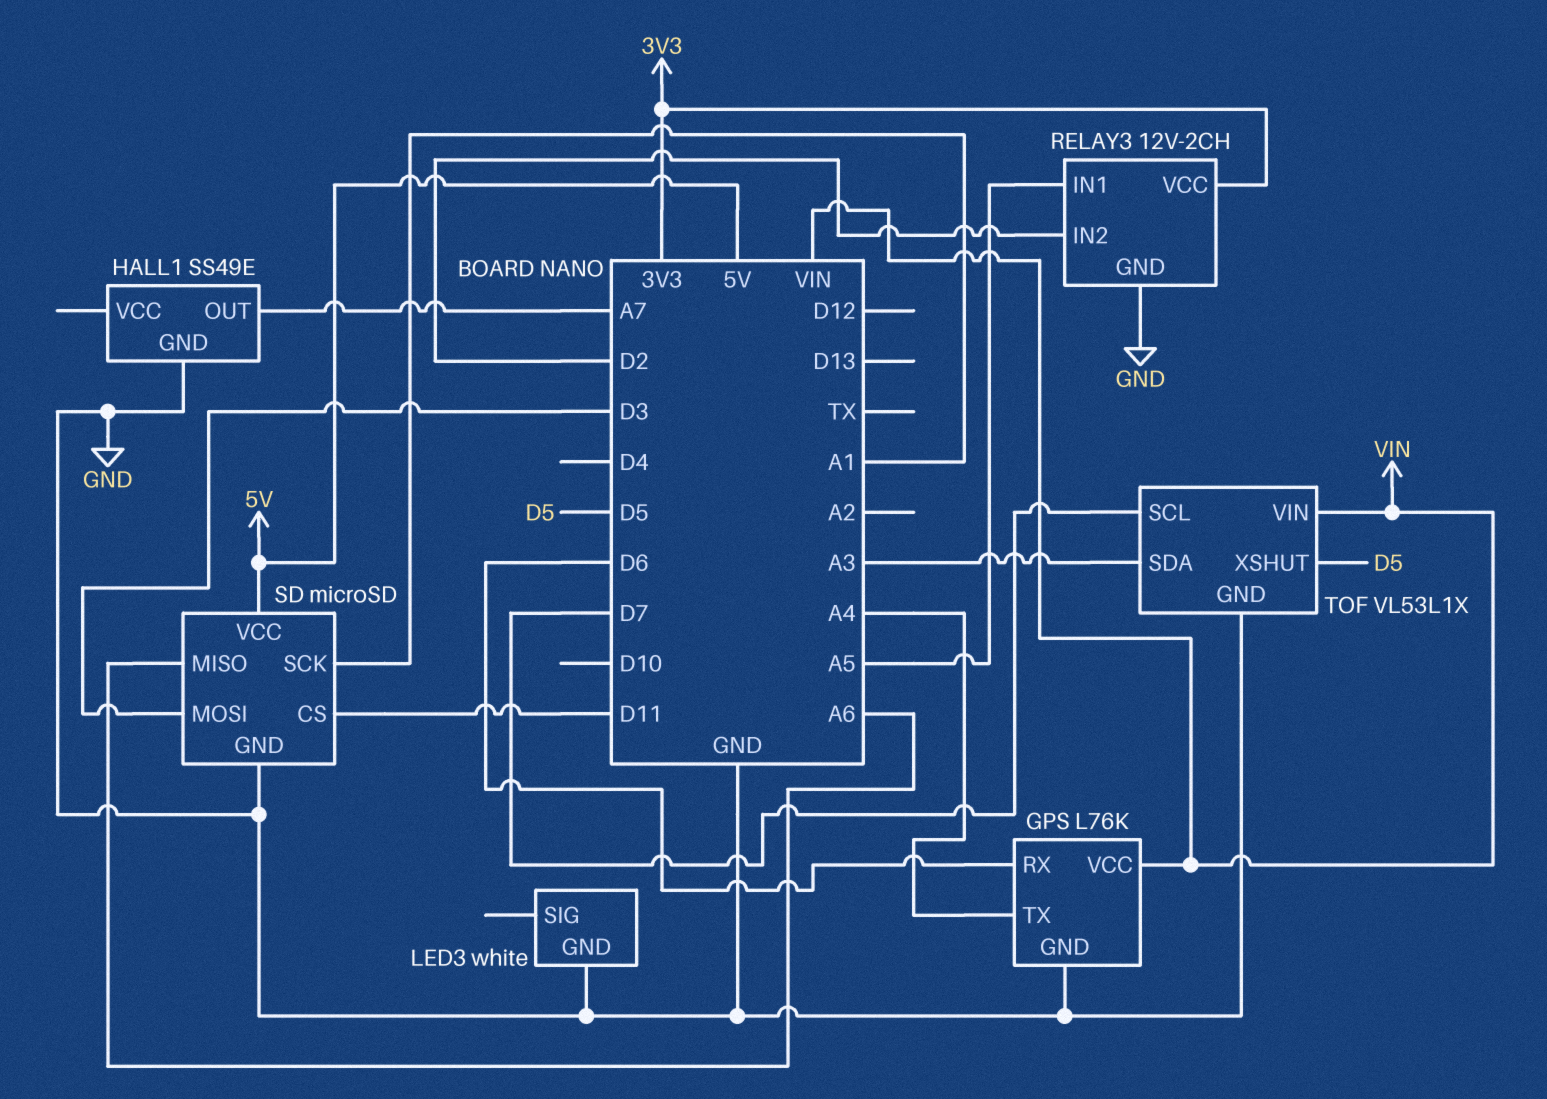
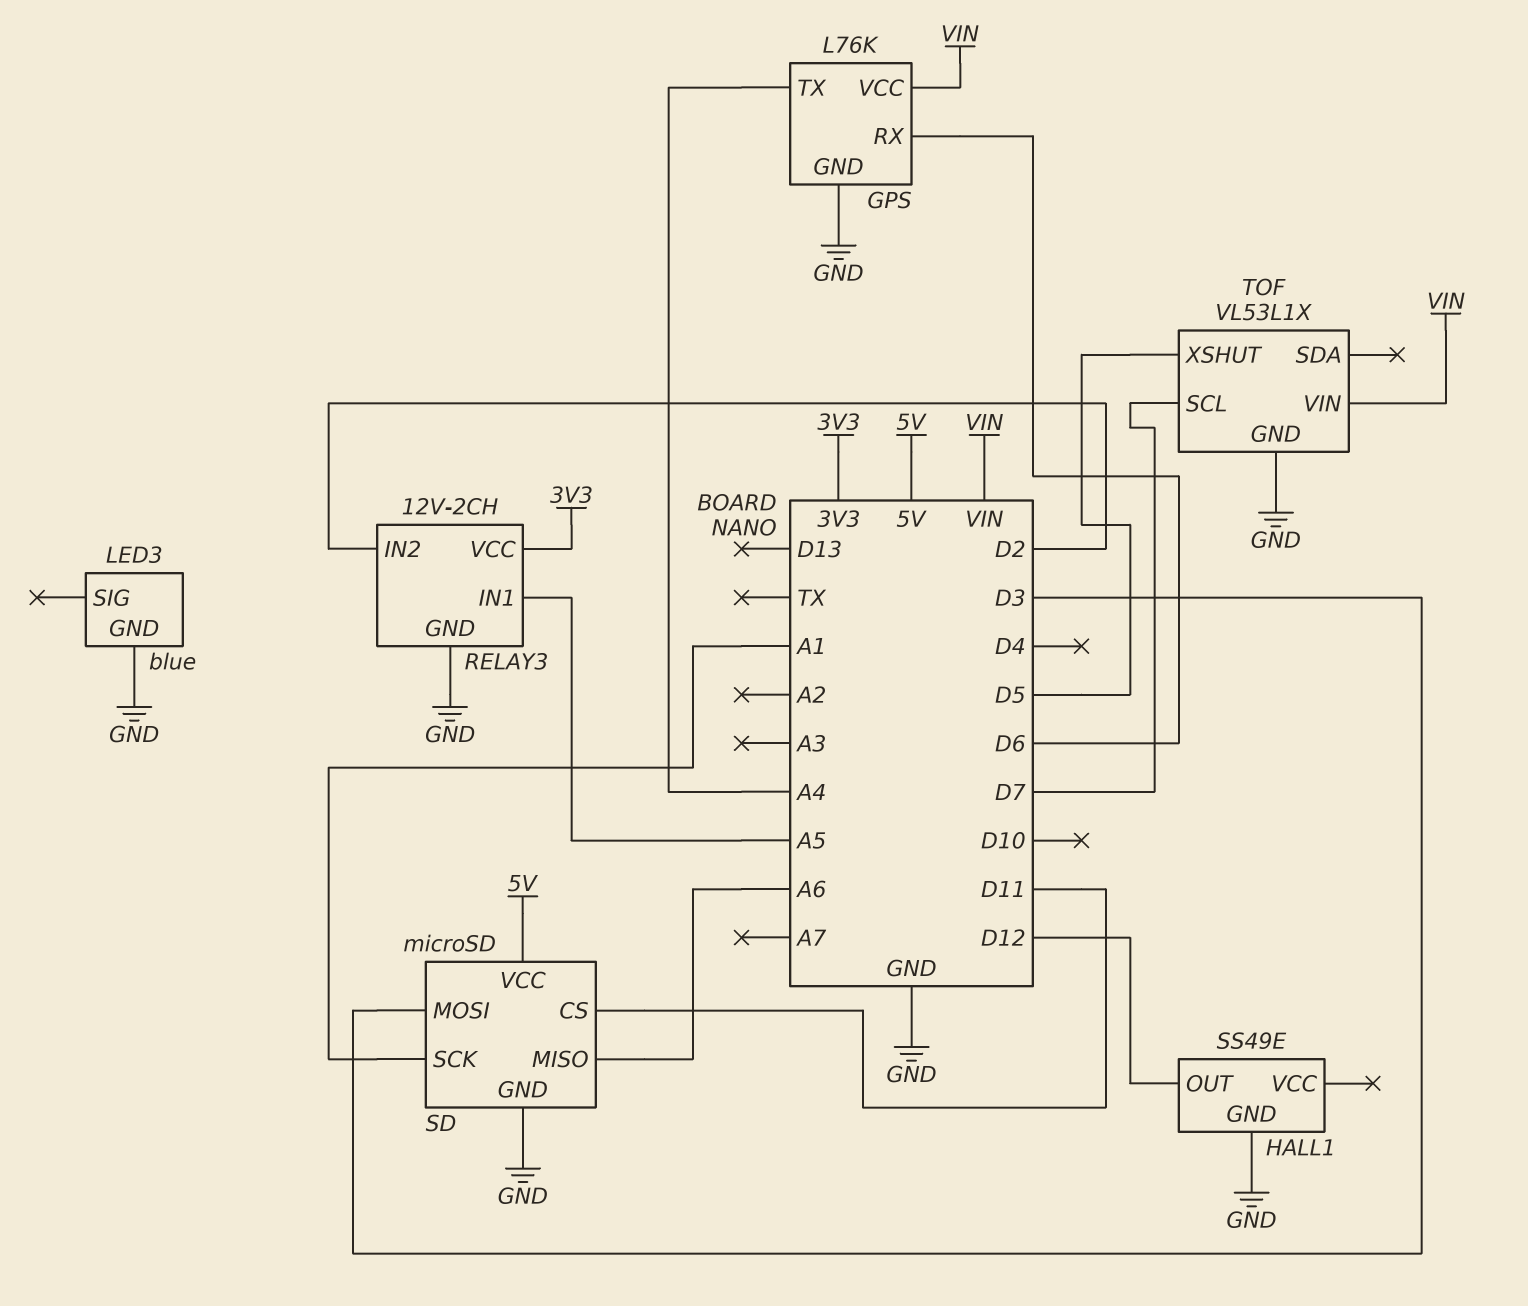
HALL1 pin OUT: A7 -> D12
LED3: white -> blue
TOF pin SDA: A3 -> none

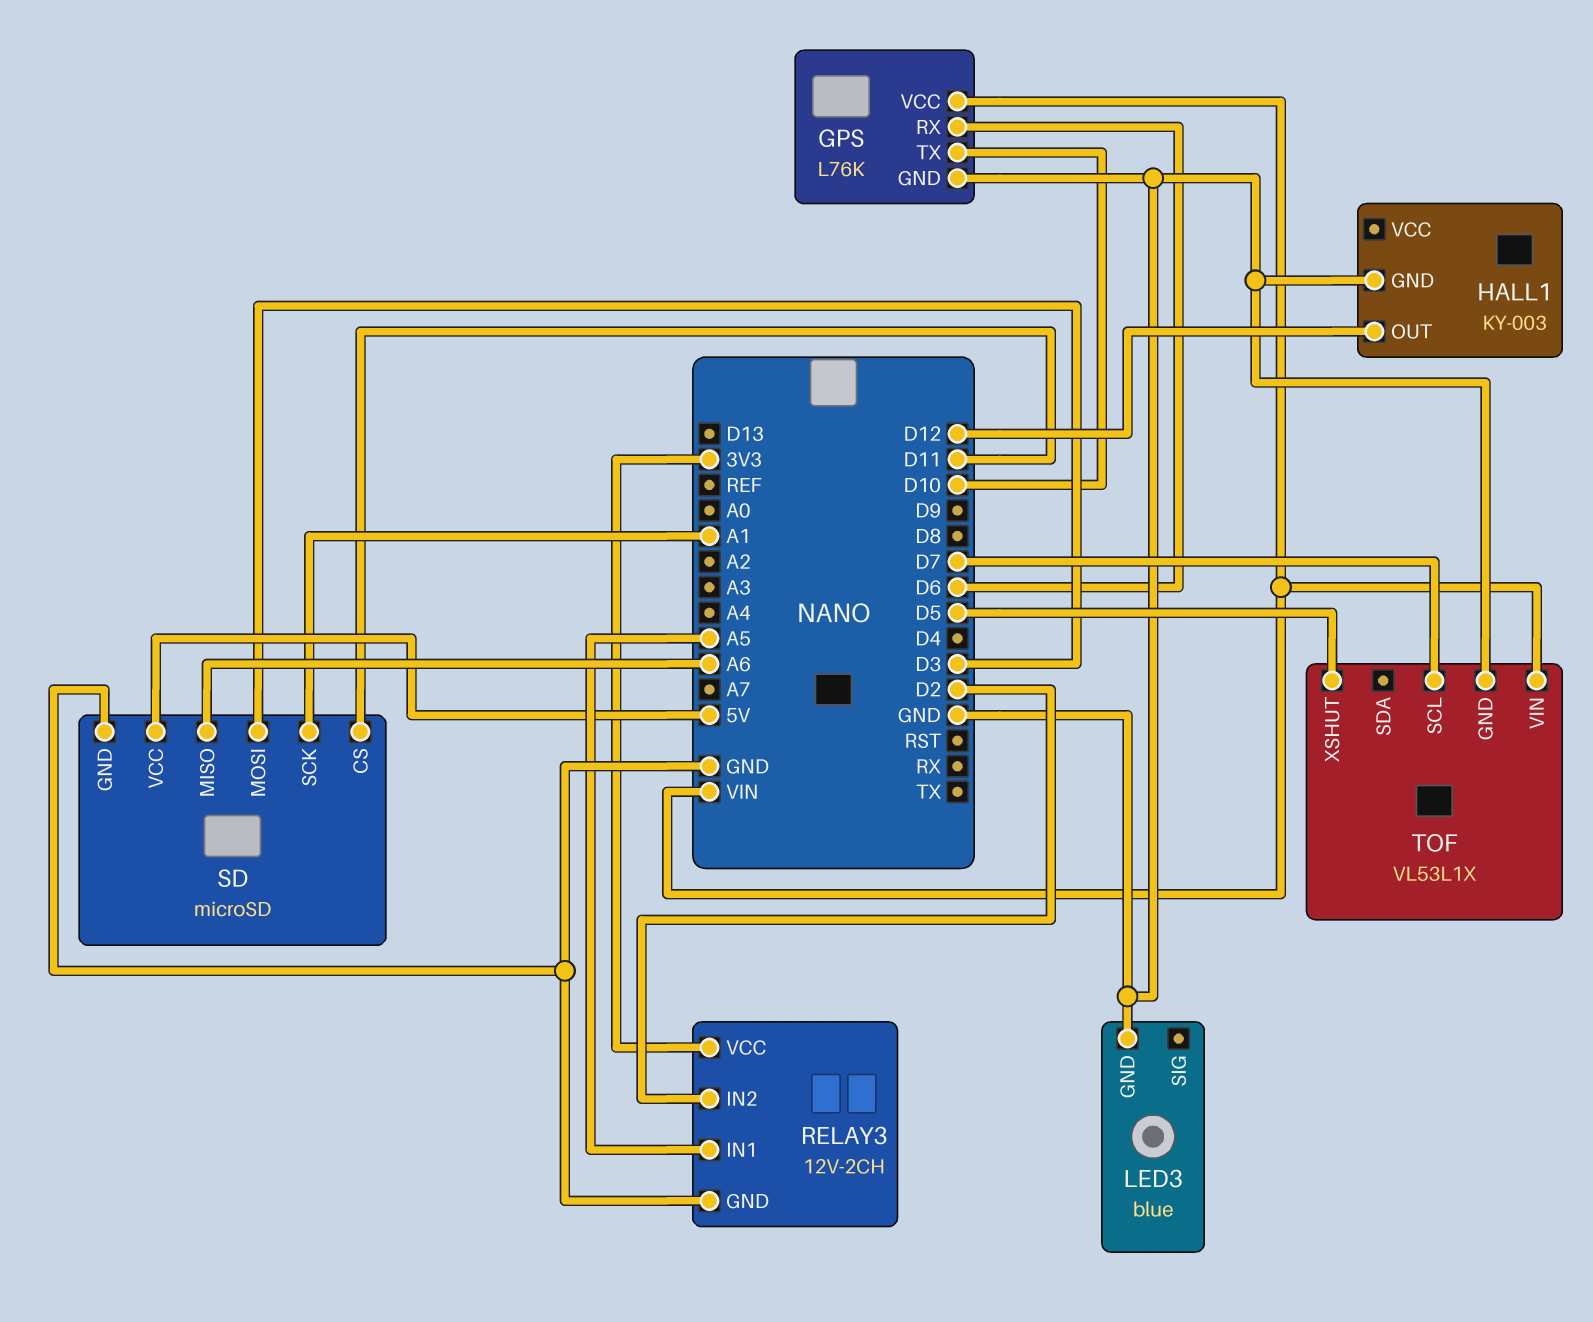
GPS pin TX: A4 -> D10
HALL1: SS49E -> KY-003

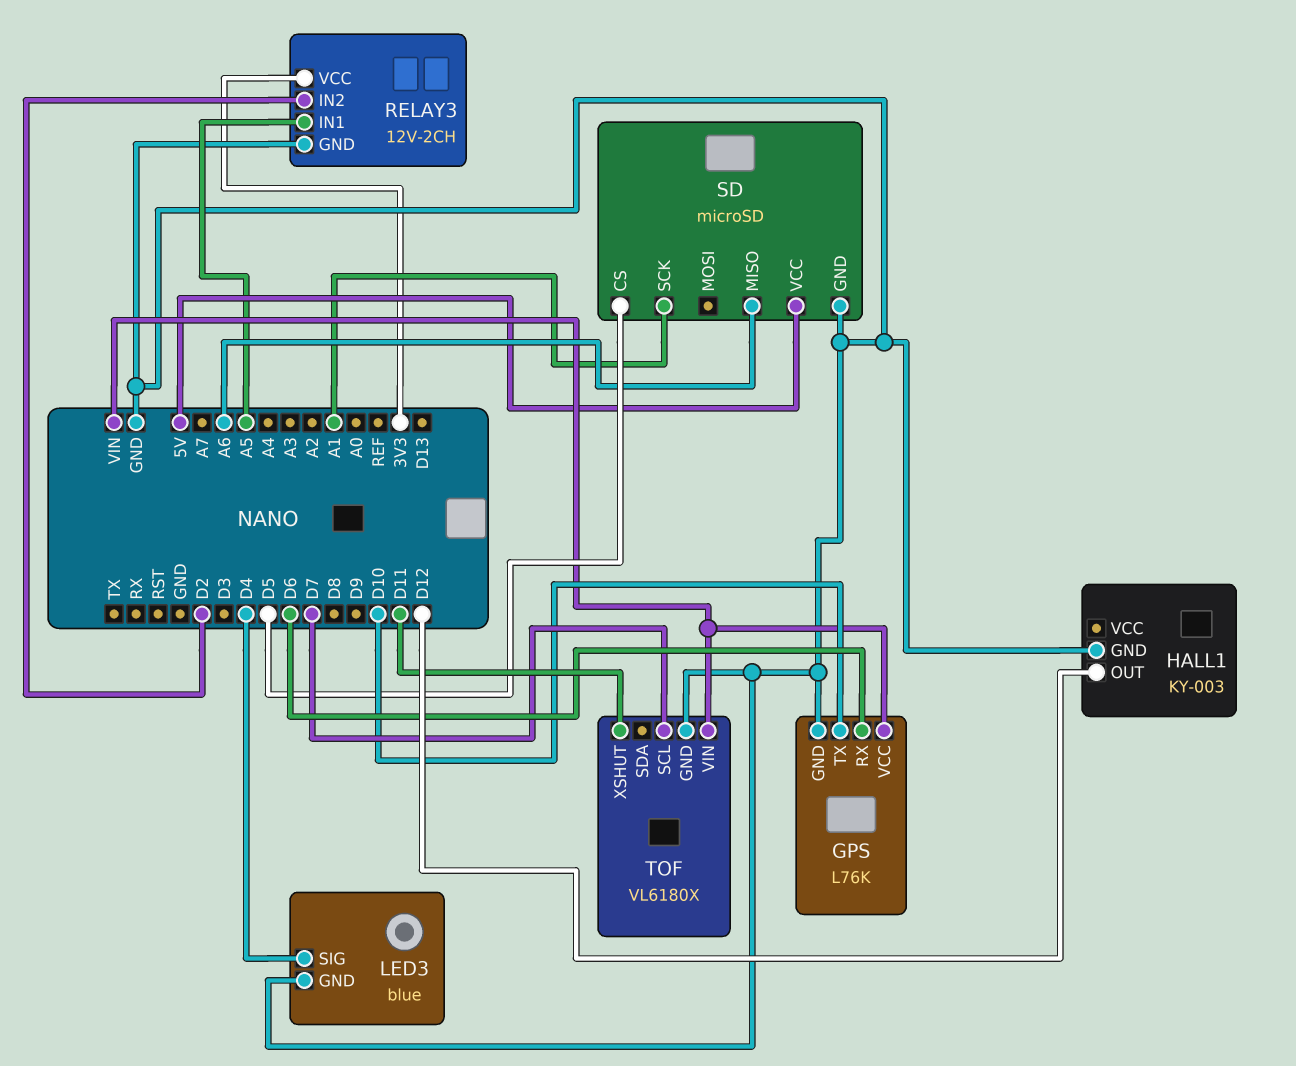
LED3 pin SIG: none -> D4
SD pin CS: D11 -> D5
SD pin MOSI: D3 -> none
TOF: VL53L1X -> VL6180X
TOF pin XSHUT: D5 -> D11

